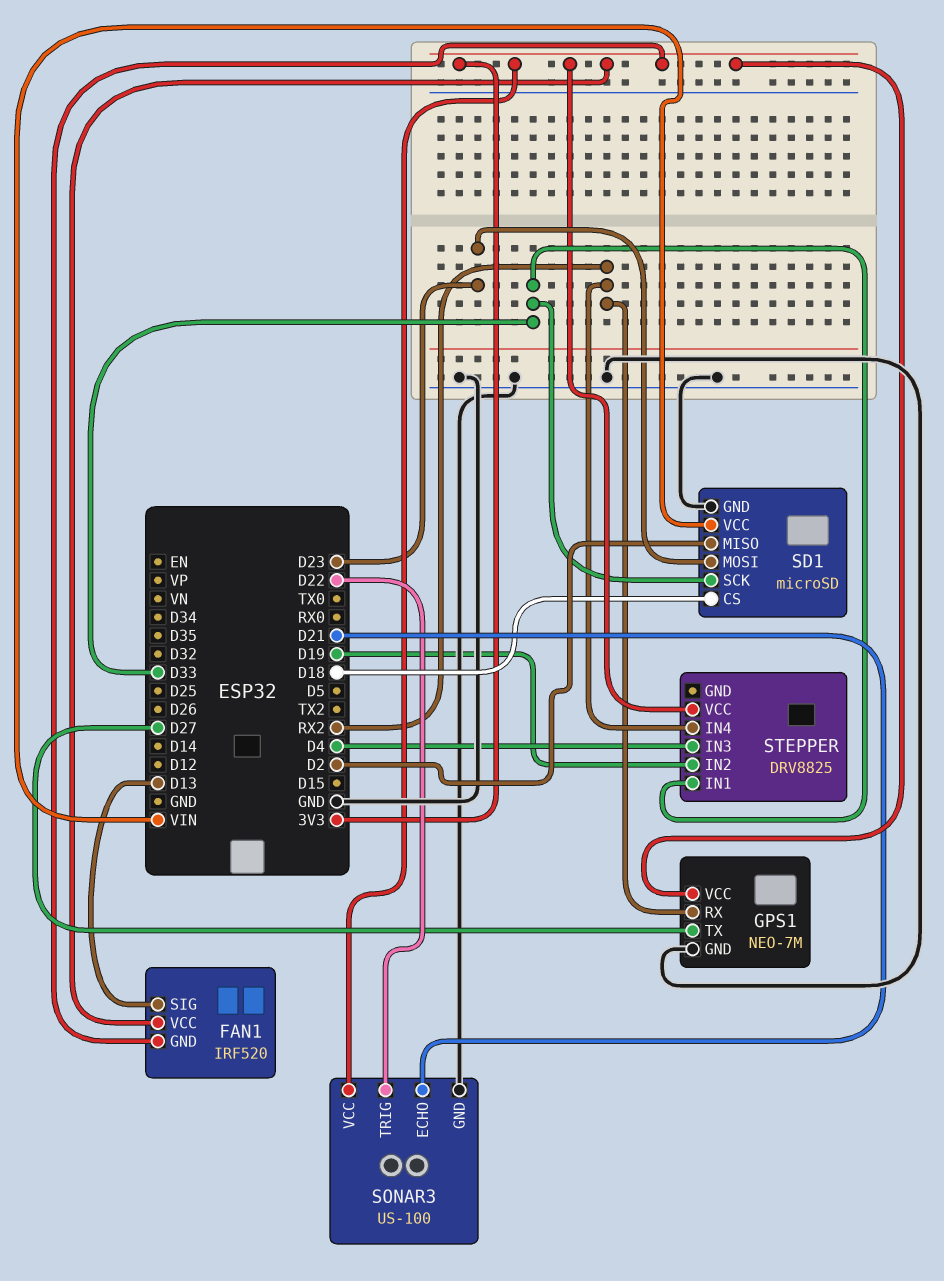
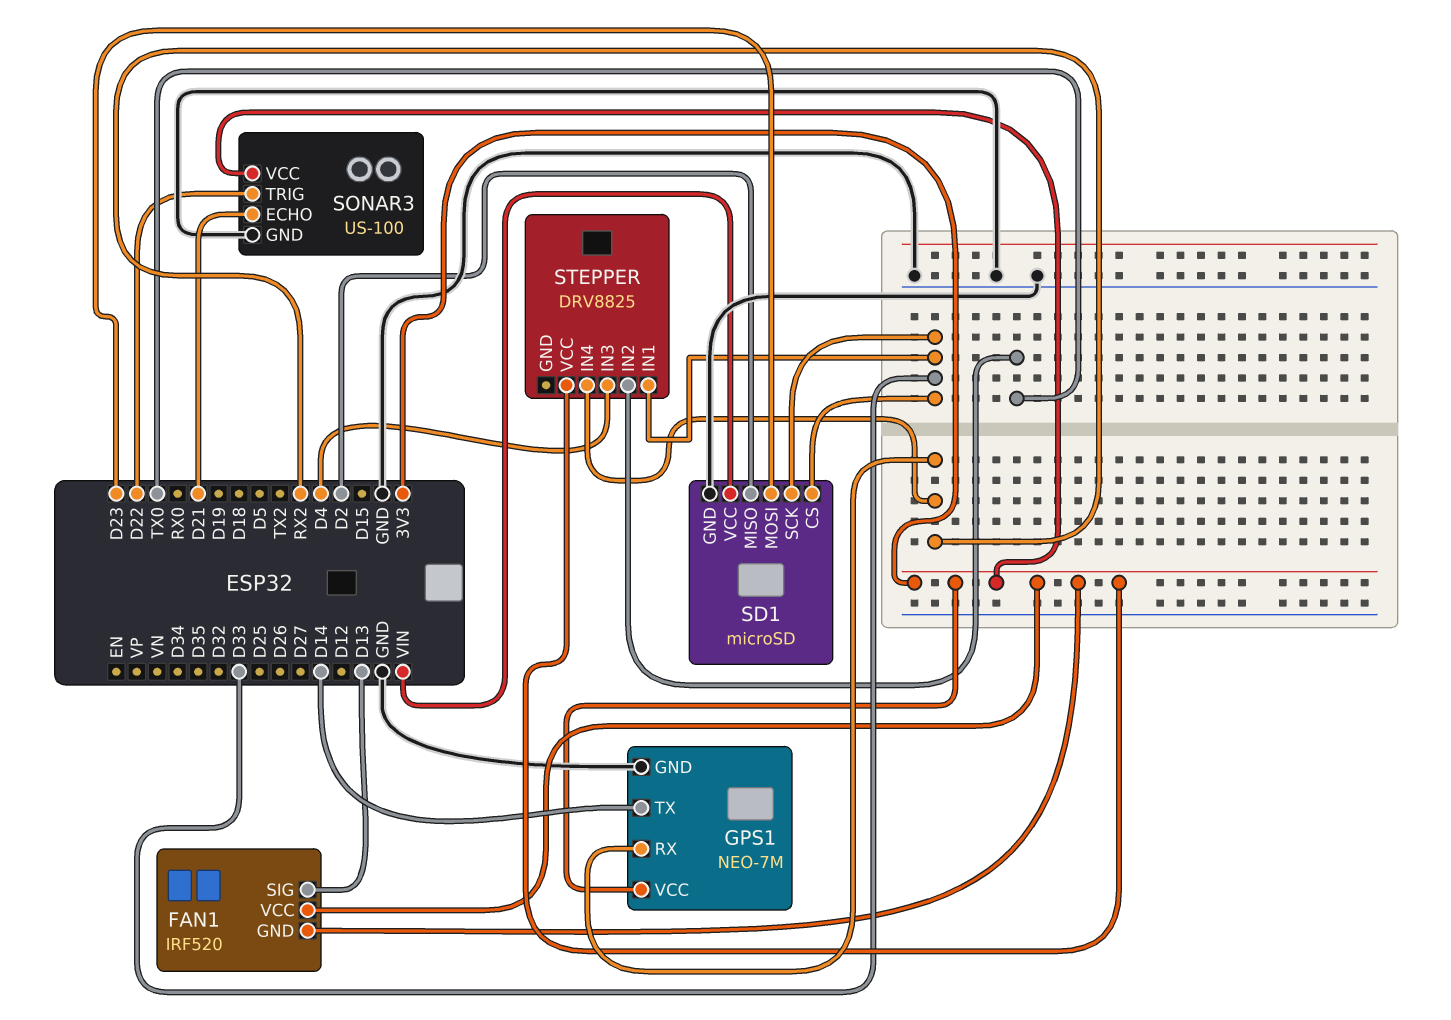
GPS1 pin TX: D27 -> D14
SD1 pin CS: D18 -> D33
STEPPER pin IN2: D19 -> TX0

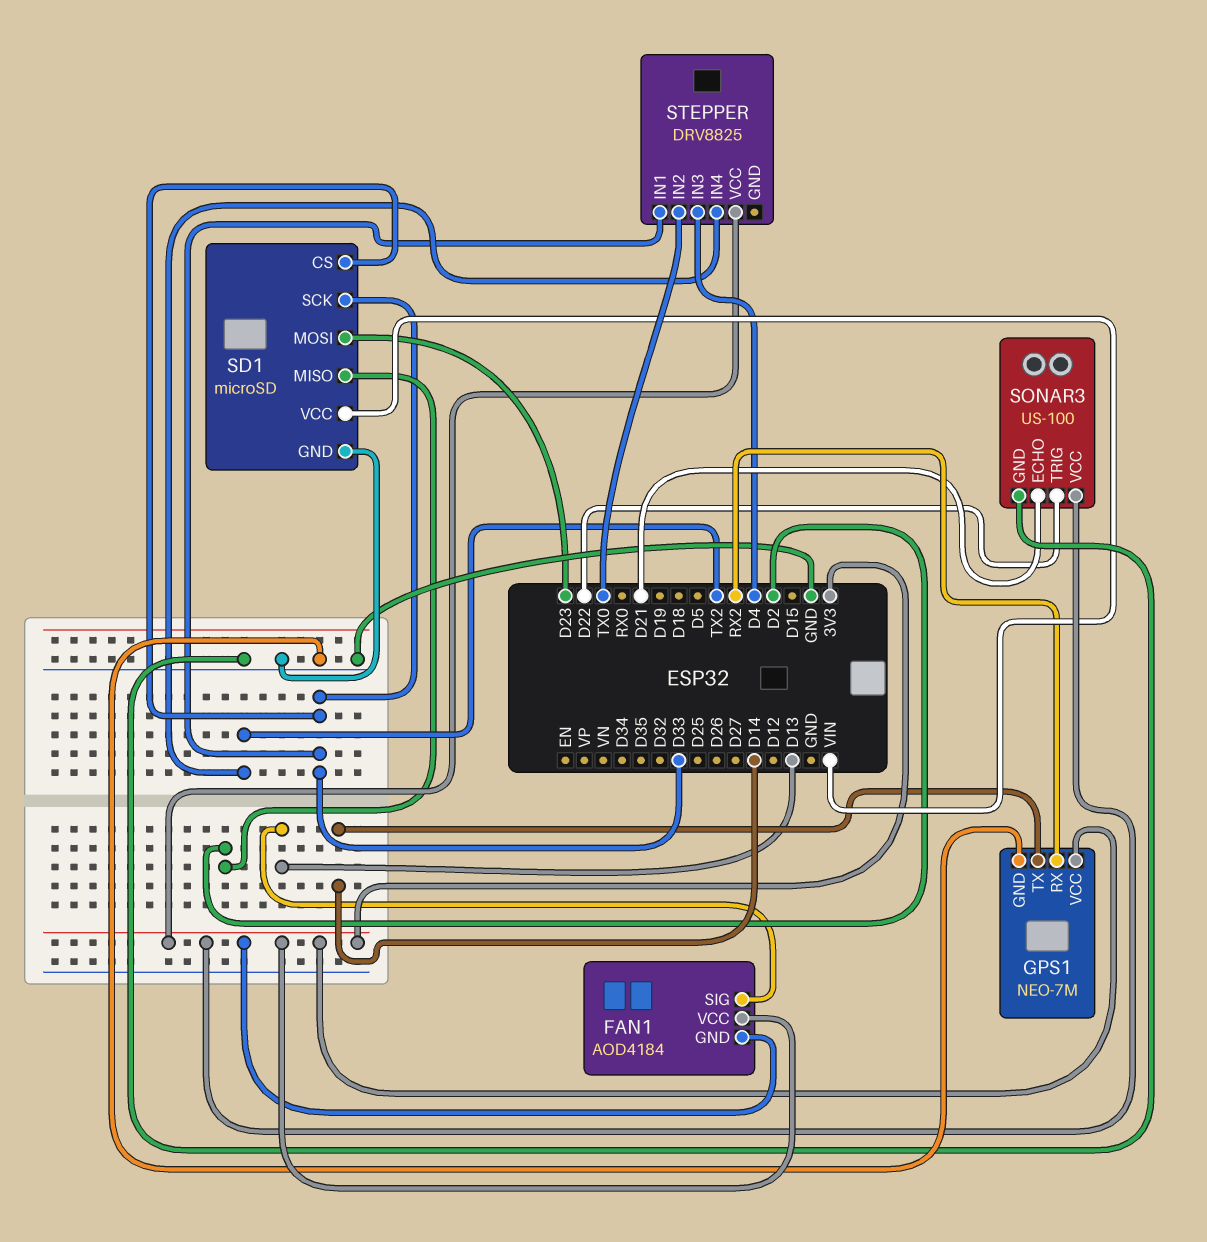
FAN1: IRF520 -> AOD4184
STEPPER pin IN4: RX2 -> TX2

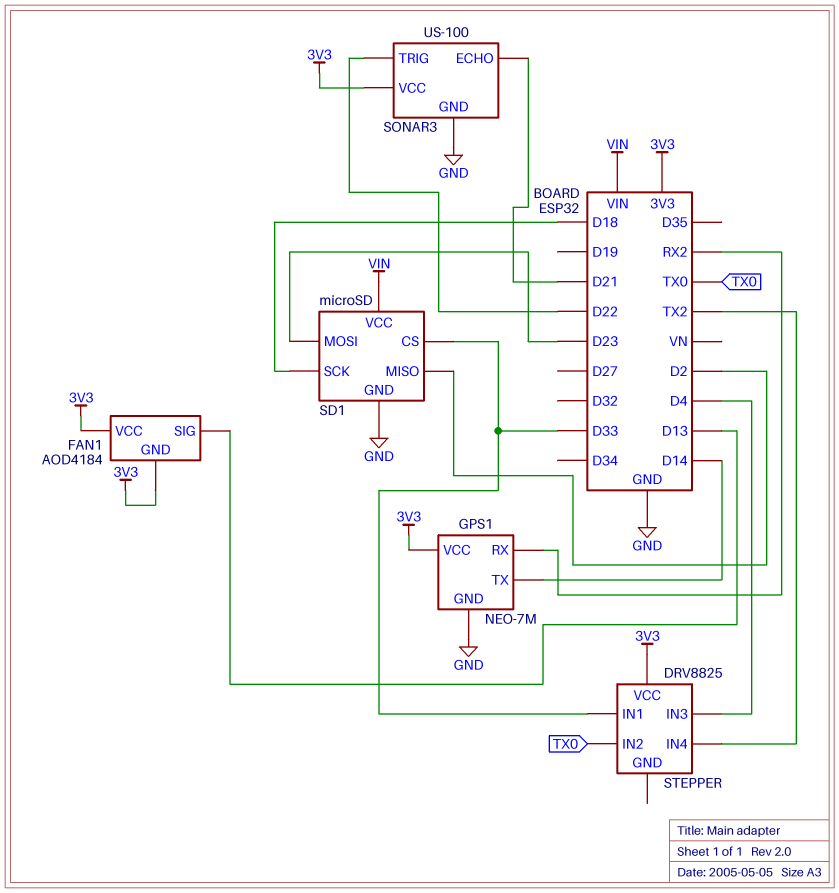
SD1 pin SCK: D33 -> D18

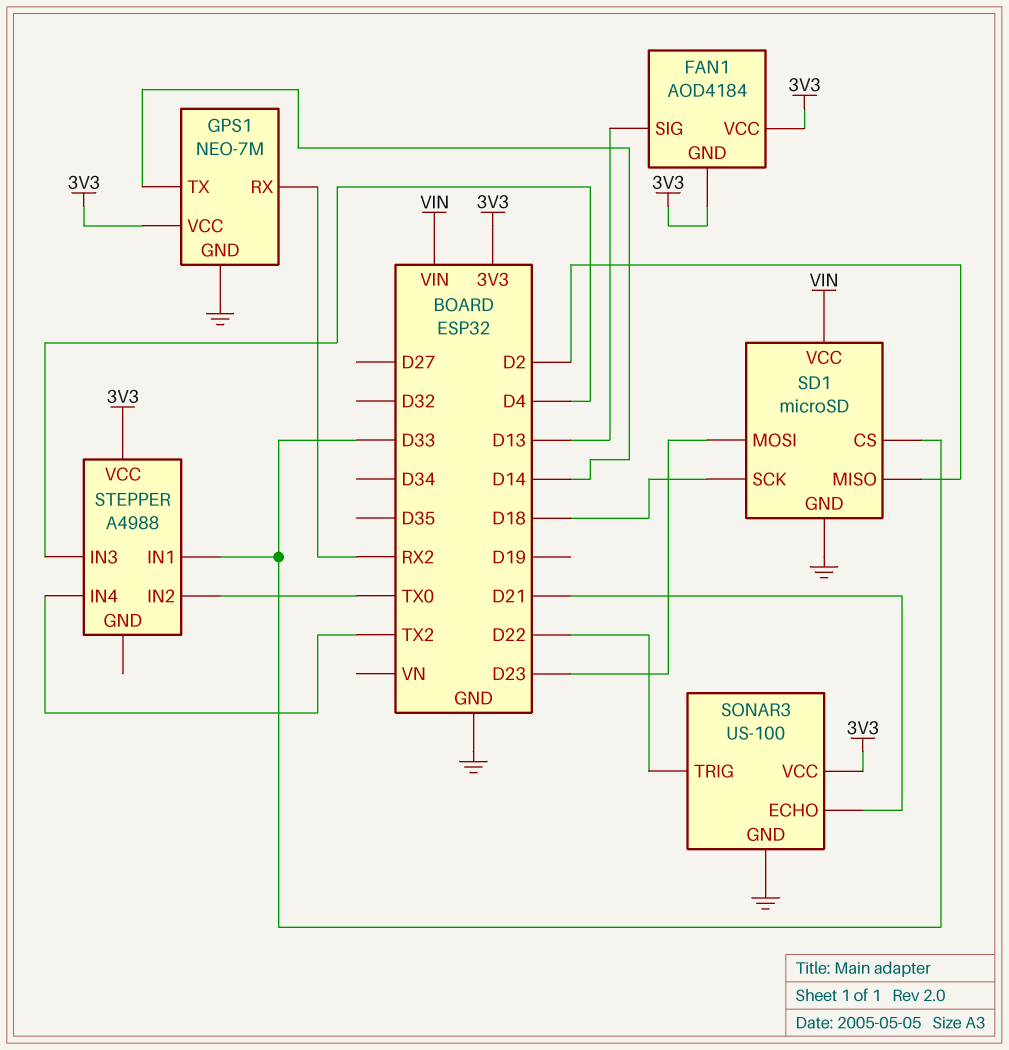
STEPPER: DRV8825 -> A4988

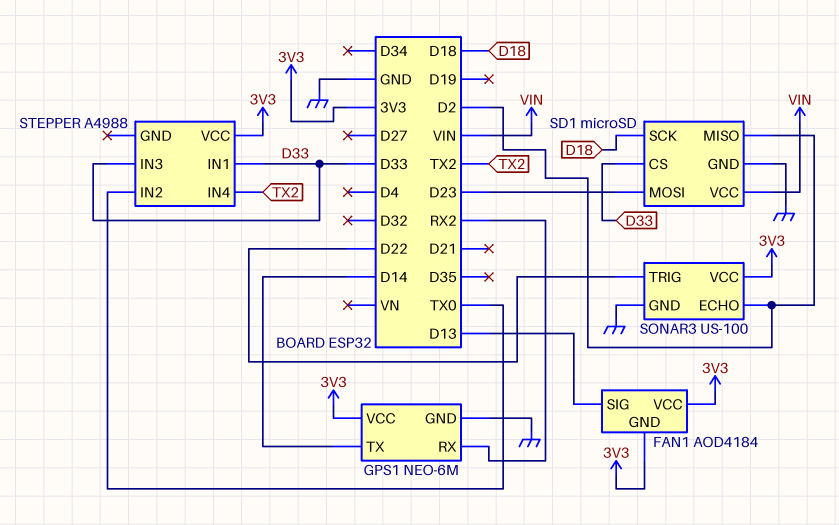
GPS1: NEO-7M -> NEO-6M
SONAR3 pin ECHO: D21 -> D2
STEPPER pin IN3: D4 -> D33

